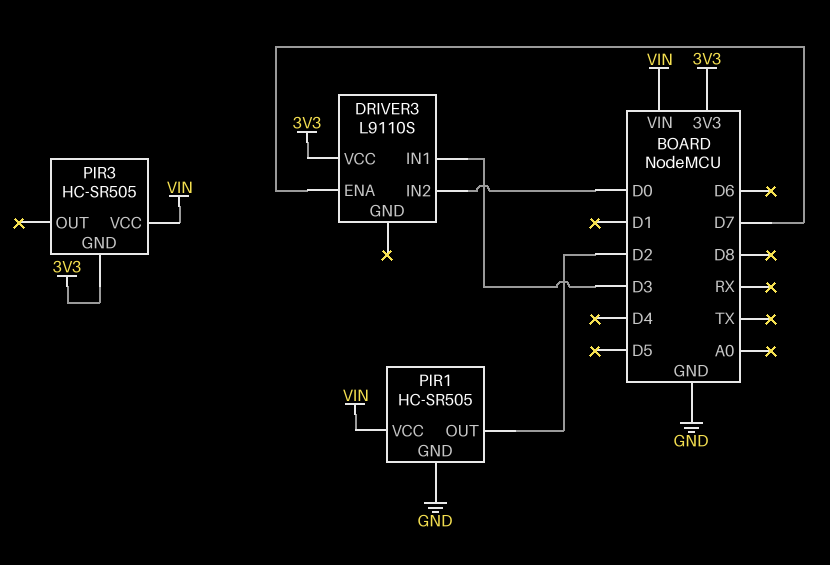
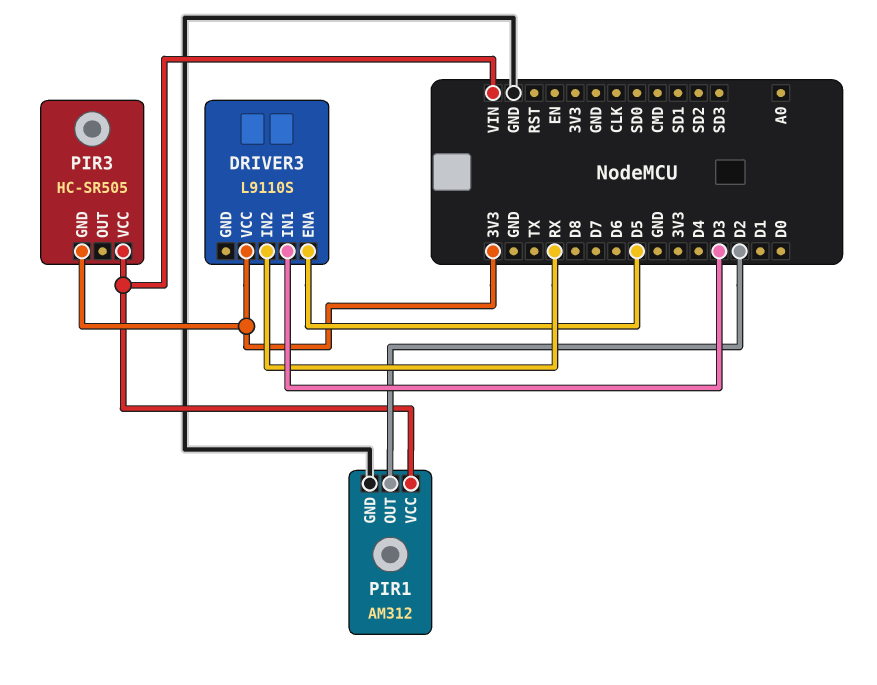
DRIVER3 pin ENA: D7 -> D5
DRIVER3 pin IN2: D0 -> RX
PIR1: HC-SR505 -> AM312

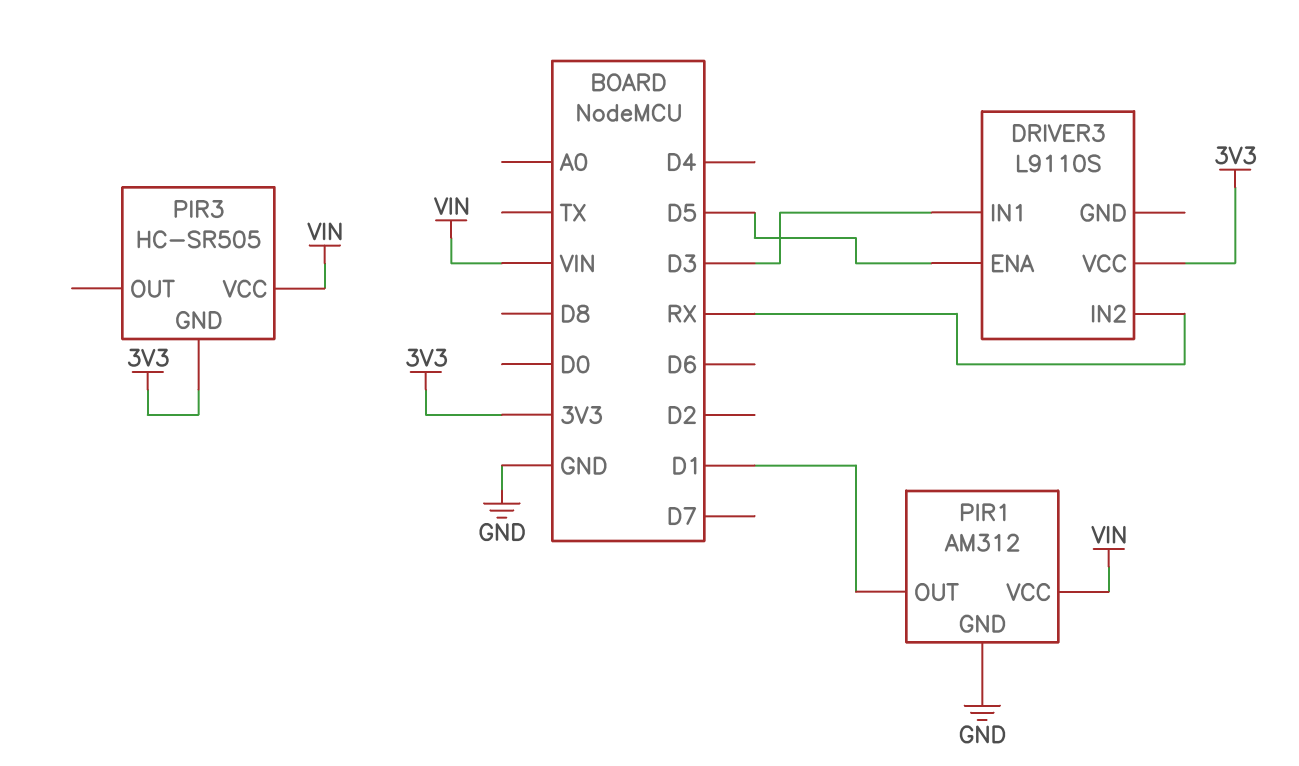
PIR1 pin OUT: D2 -> D1

